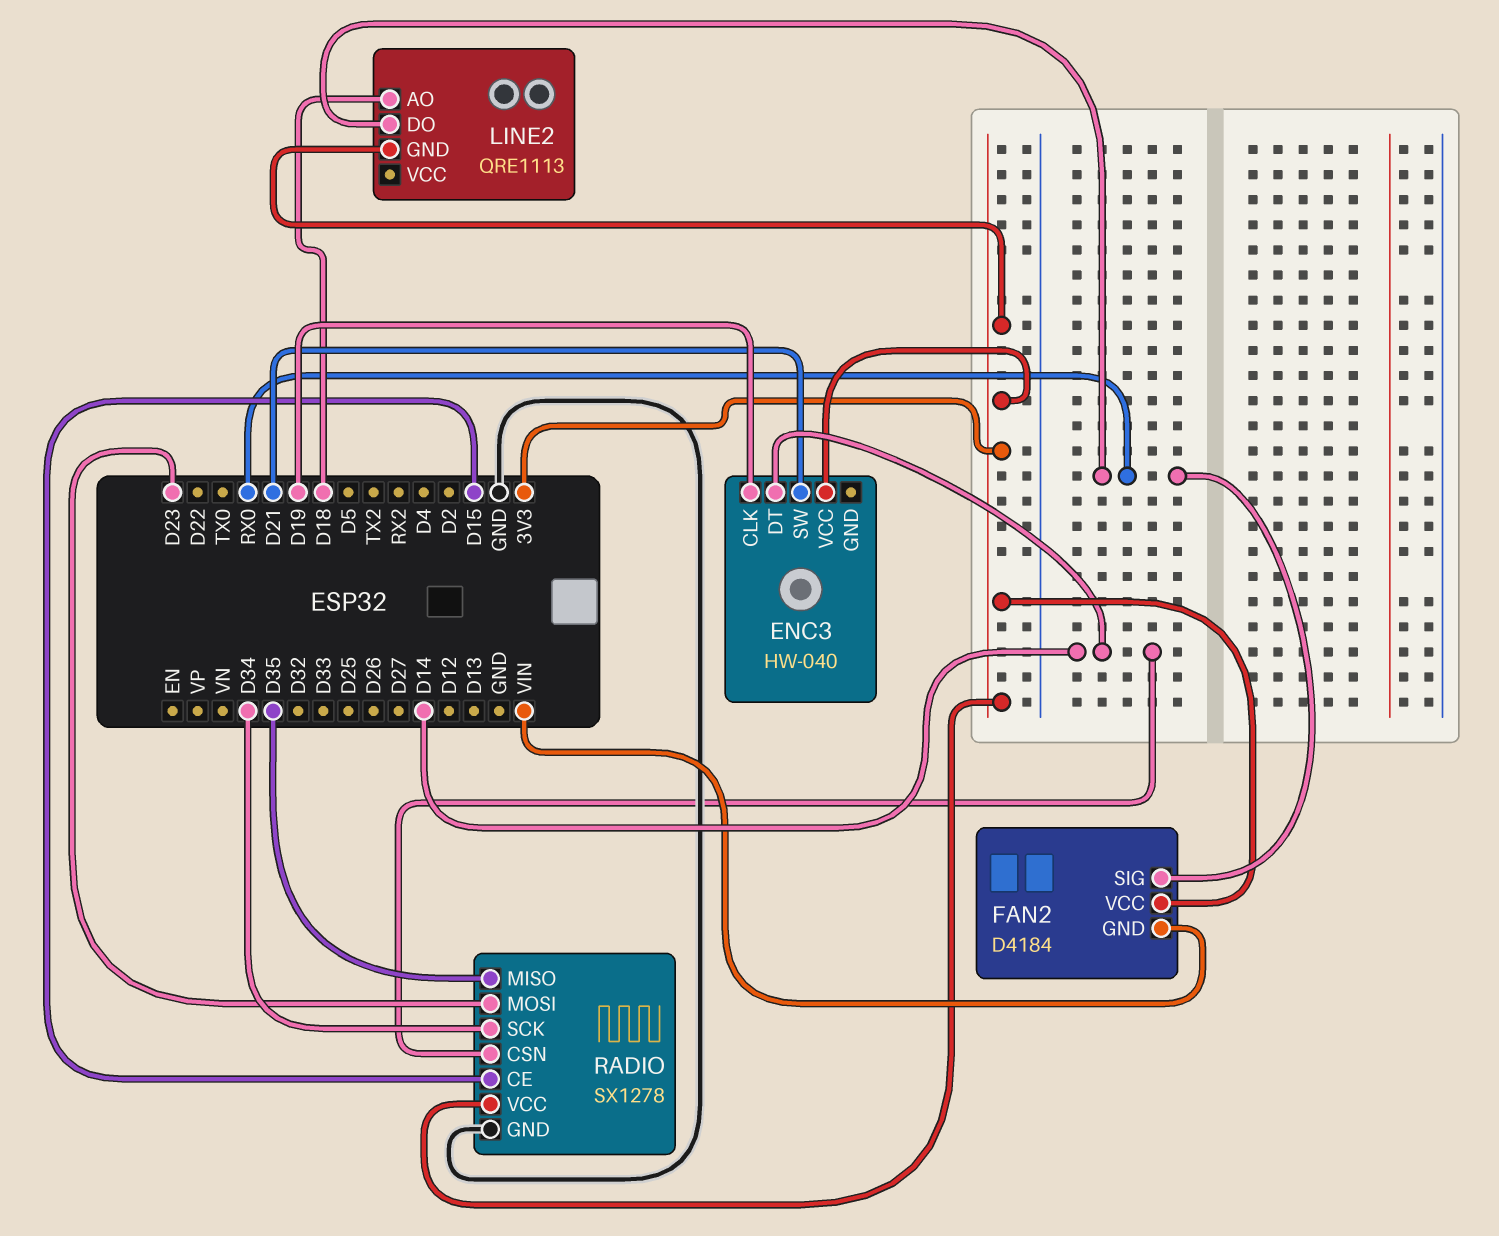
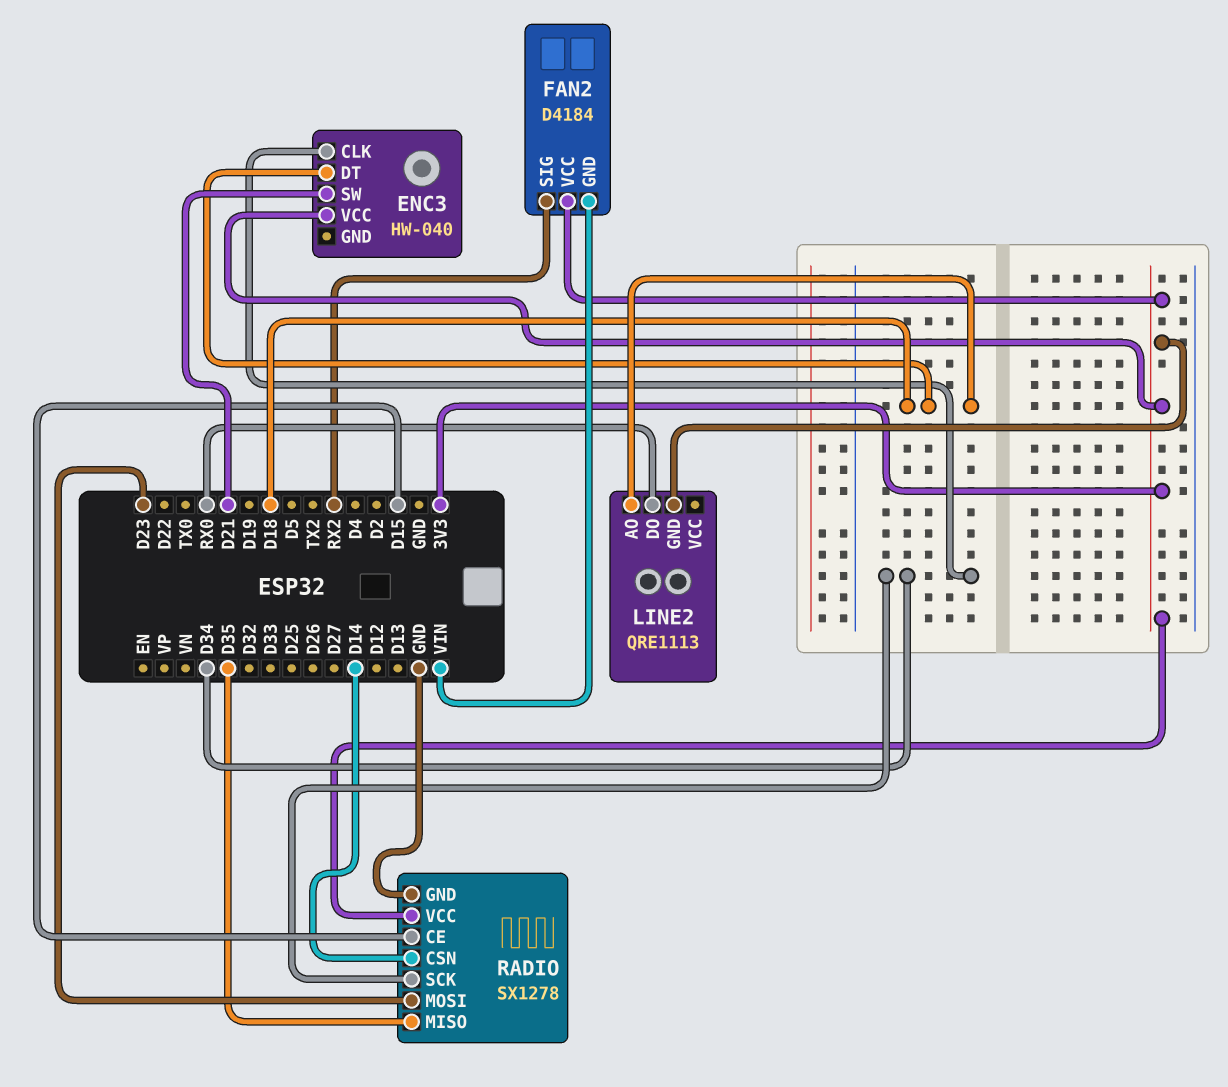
ENC3 pin CLK: D19 -> D34
ENC3 pin DT: D14 -> D18
FAN2 pin SIG: RX0 -> RX2

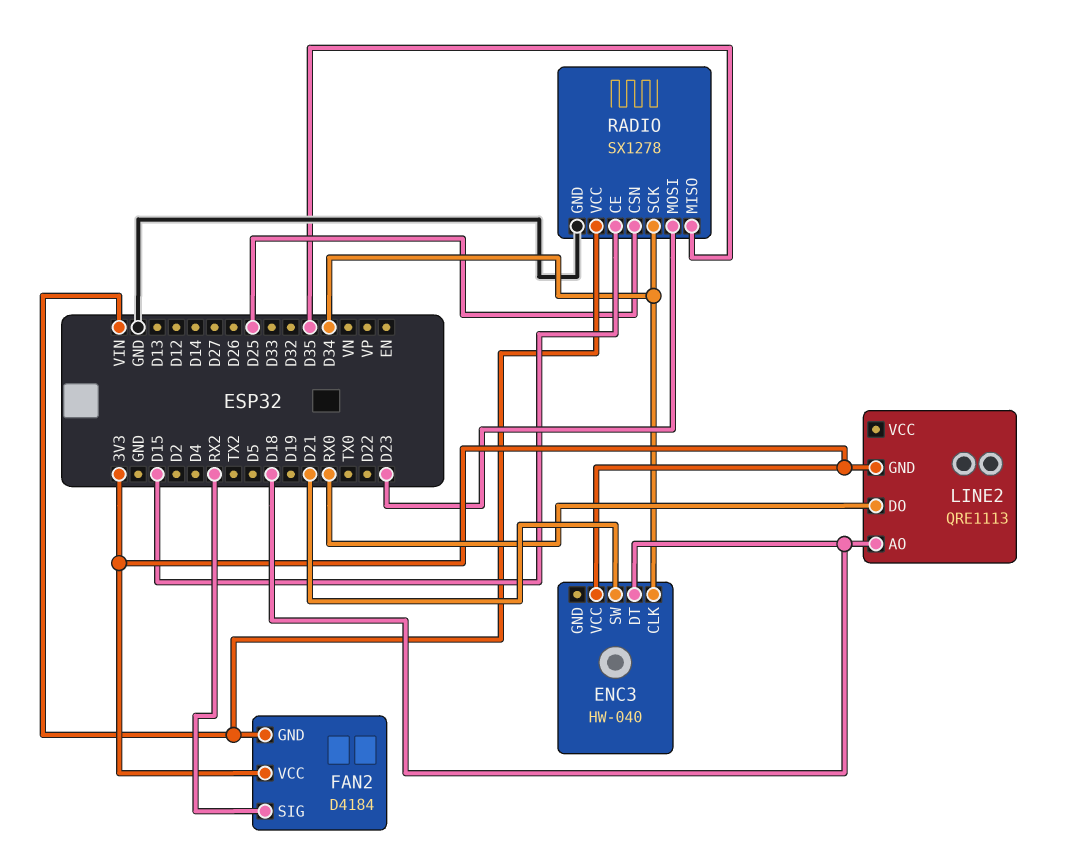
RADIO pin CSN: D14 -> D25
RADIO pin VCC: 3V3 -> VIN

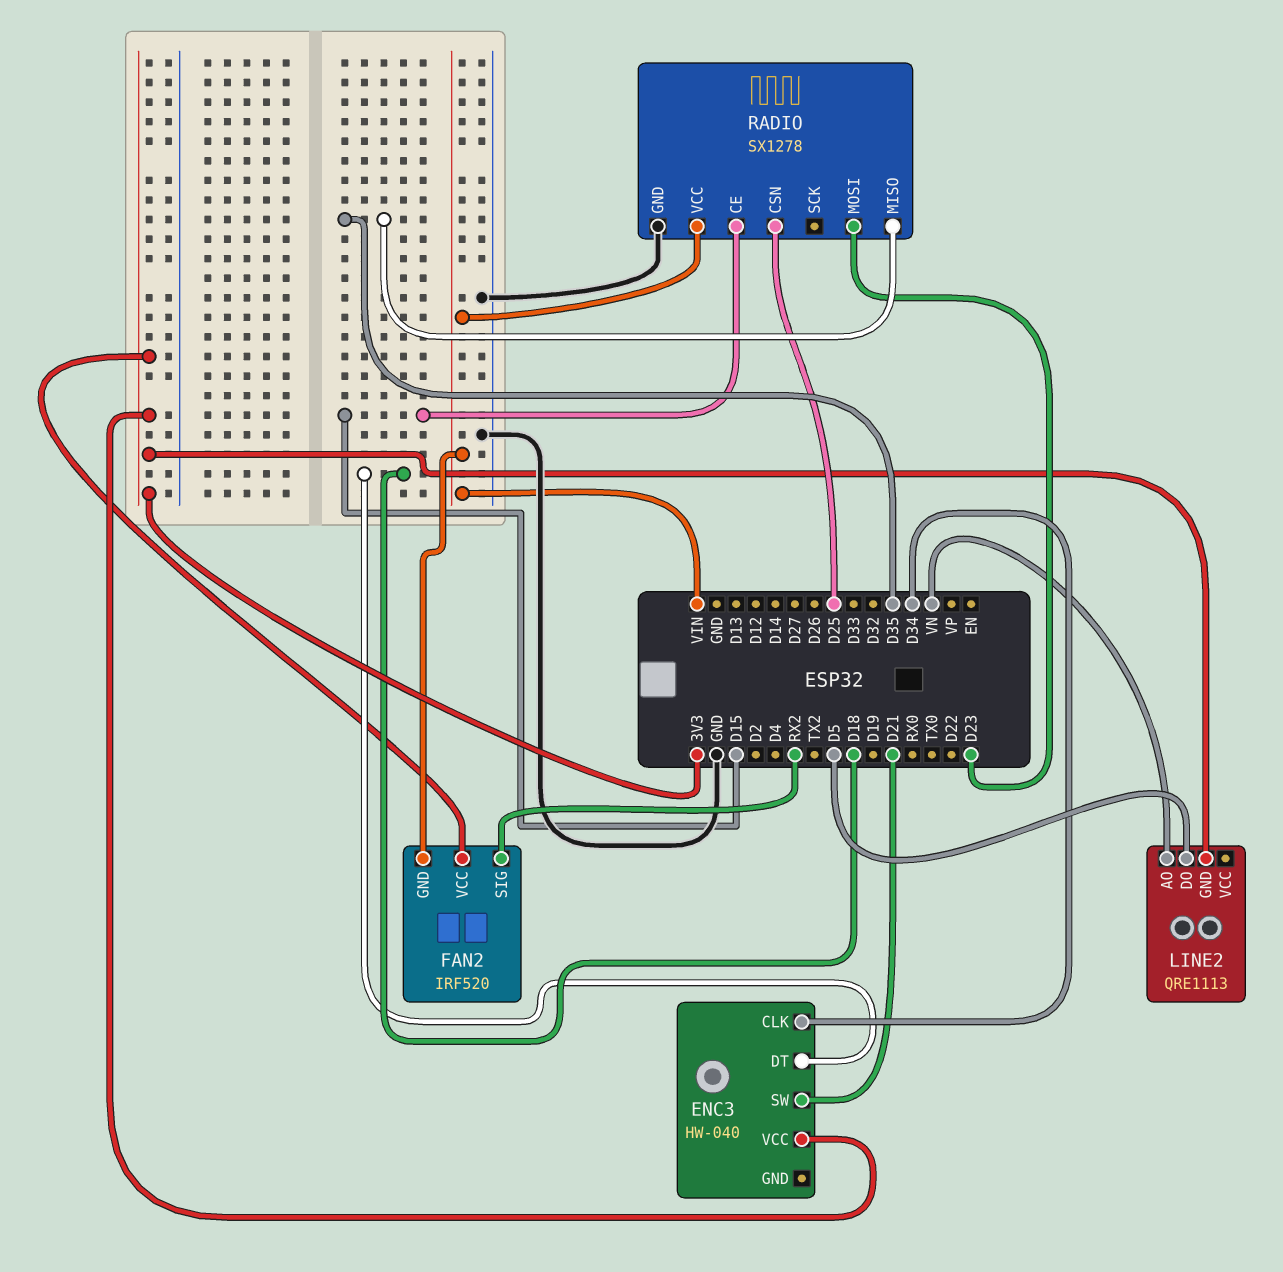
FAN2: D4184 -> IRF520
LINE2 pin AO: D18 -> VN
LINE2 pin DO: RX0 -> D5
RADIO pin SCK: D34 -> none

